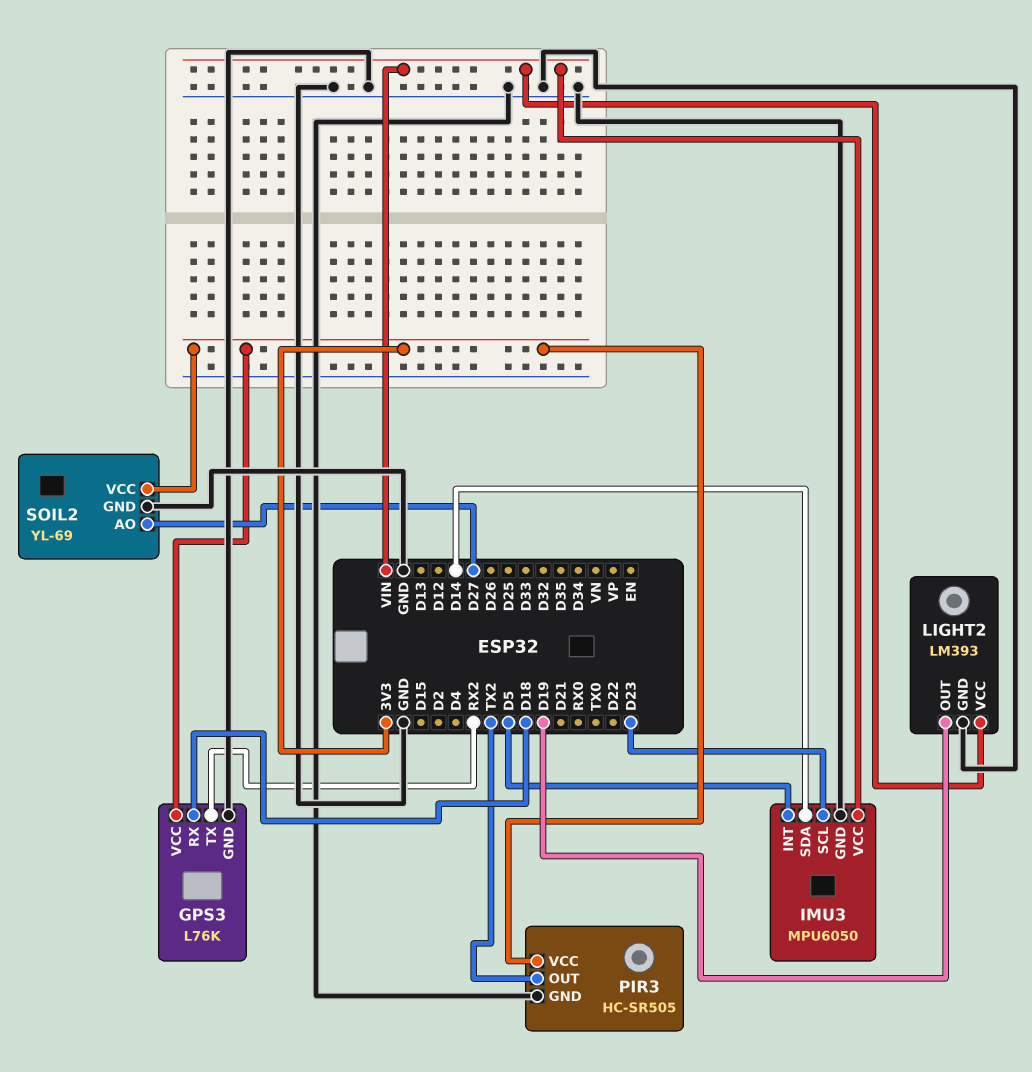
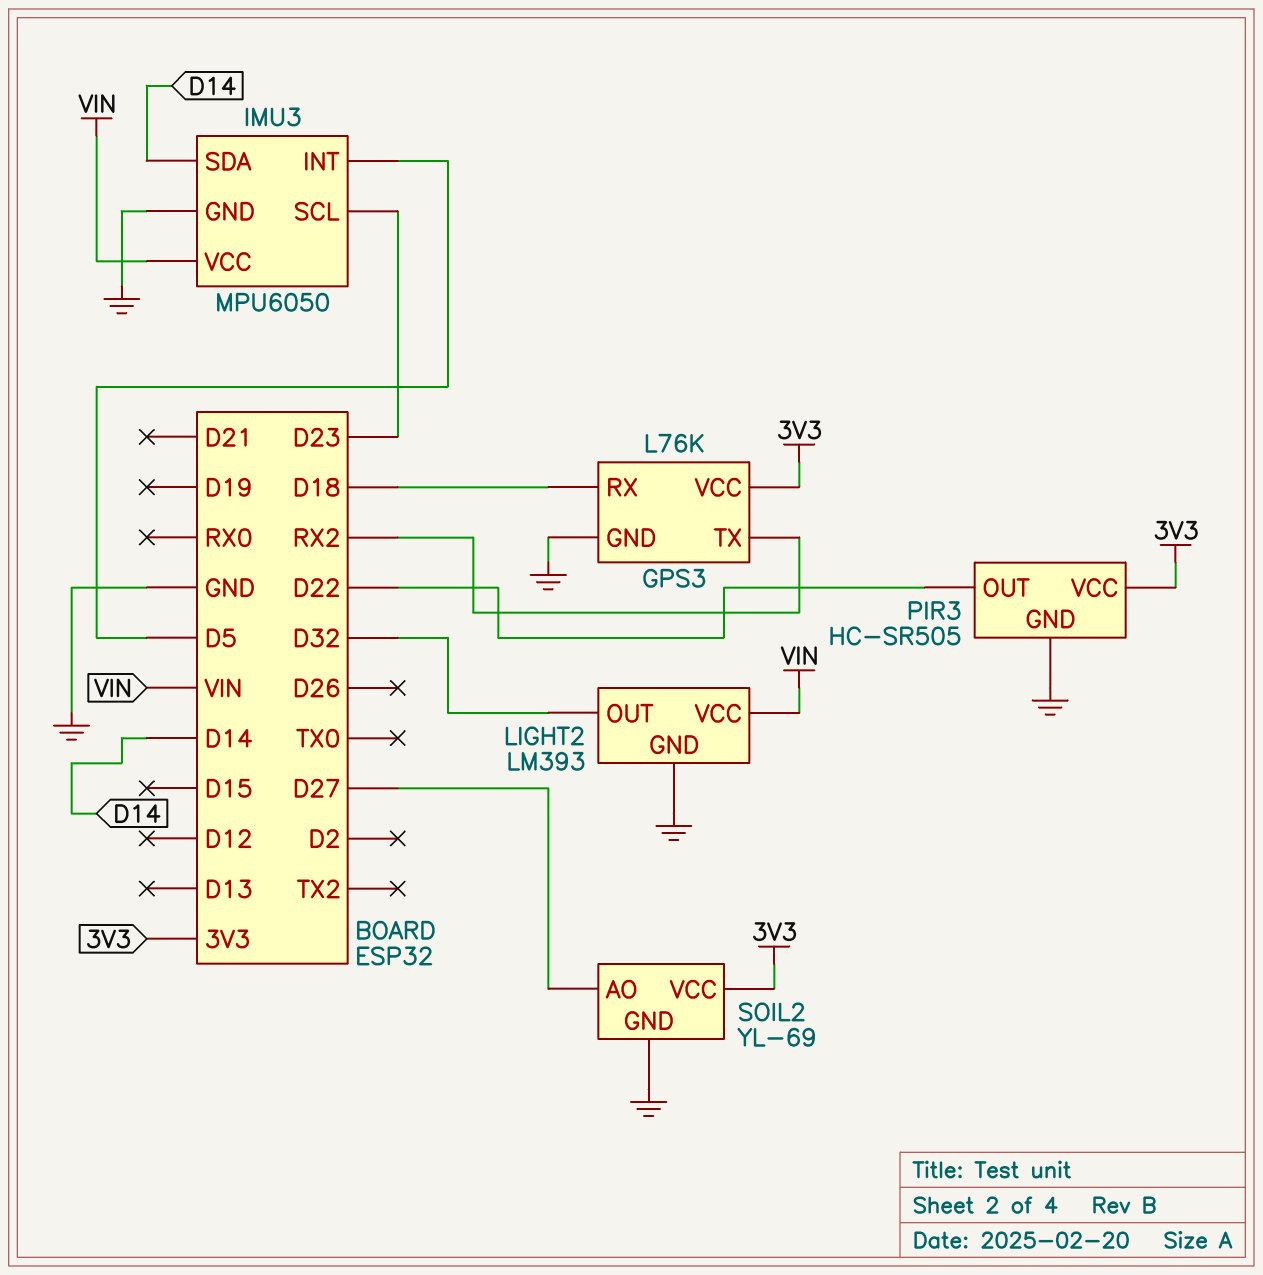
LIGHT2 pin OUT: D19 -> D32
PIR3 pin OUT: TX2 -> D22

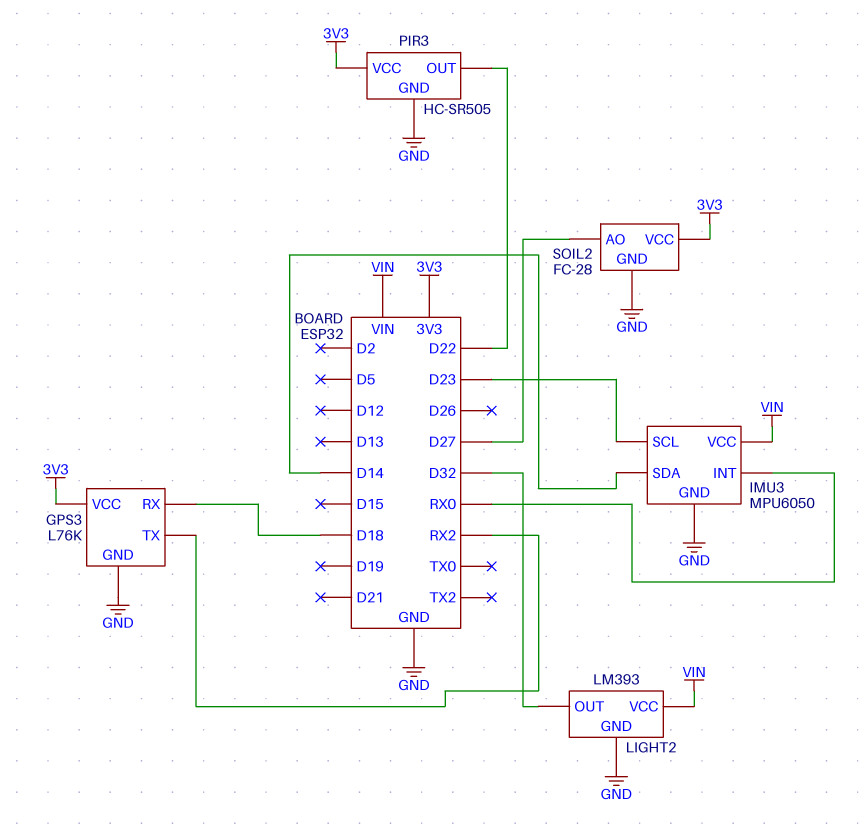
IMU3 pin INT: D5 -> RX0
SOIL2: YL-69 -> FC-28

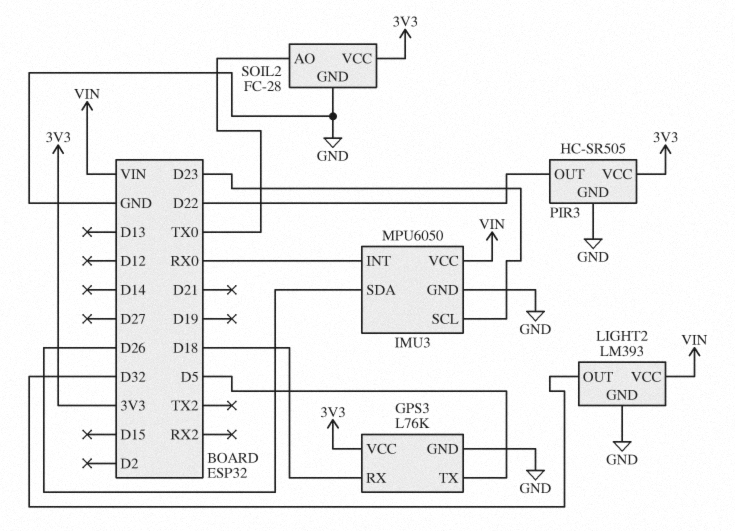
GPS3 pin TX: RX2 -> D5
IMU3 pin SDA: D14 -> D26
SOIL2 pin AO: D27 -> TX0

